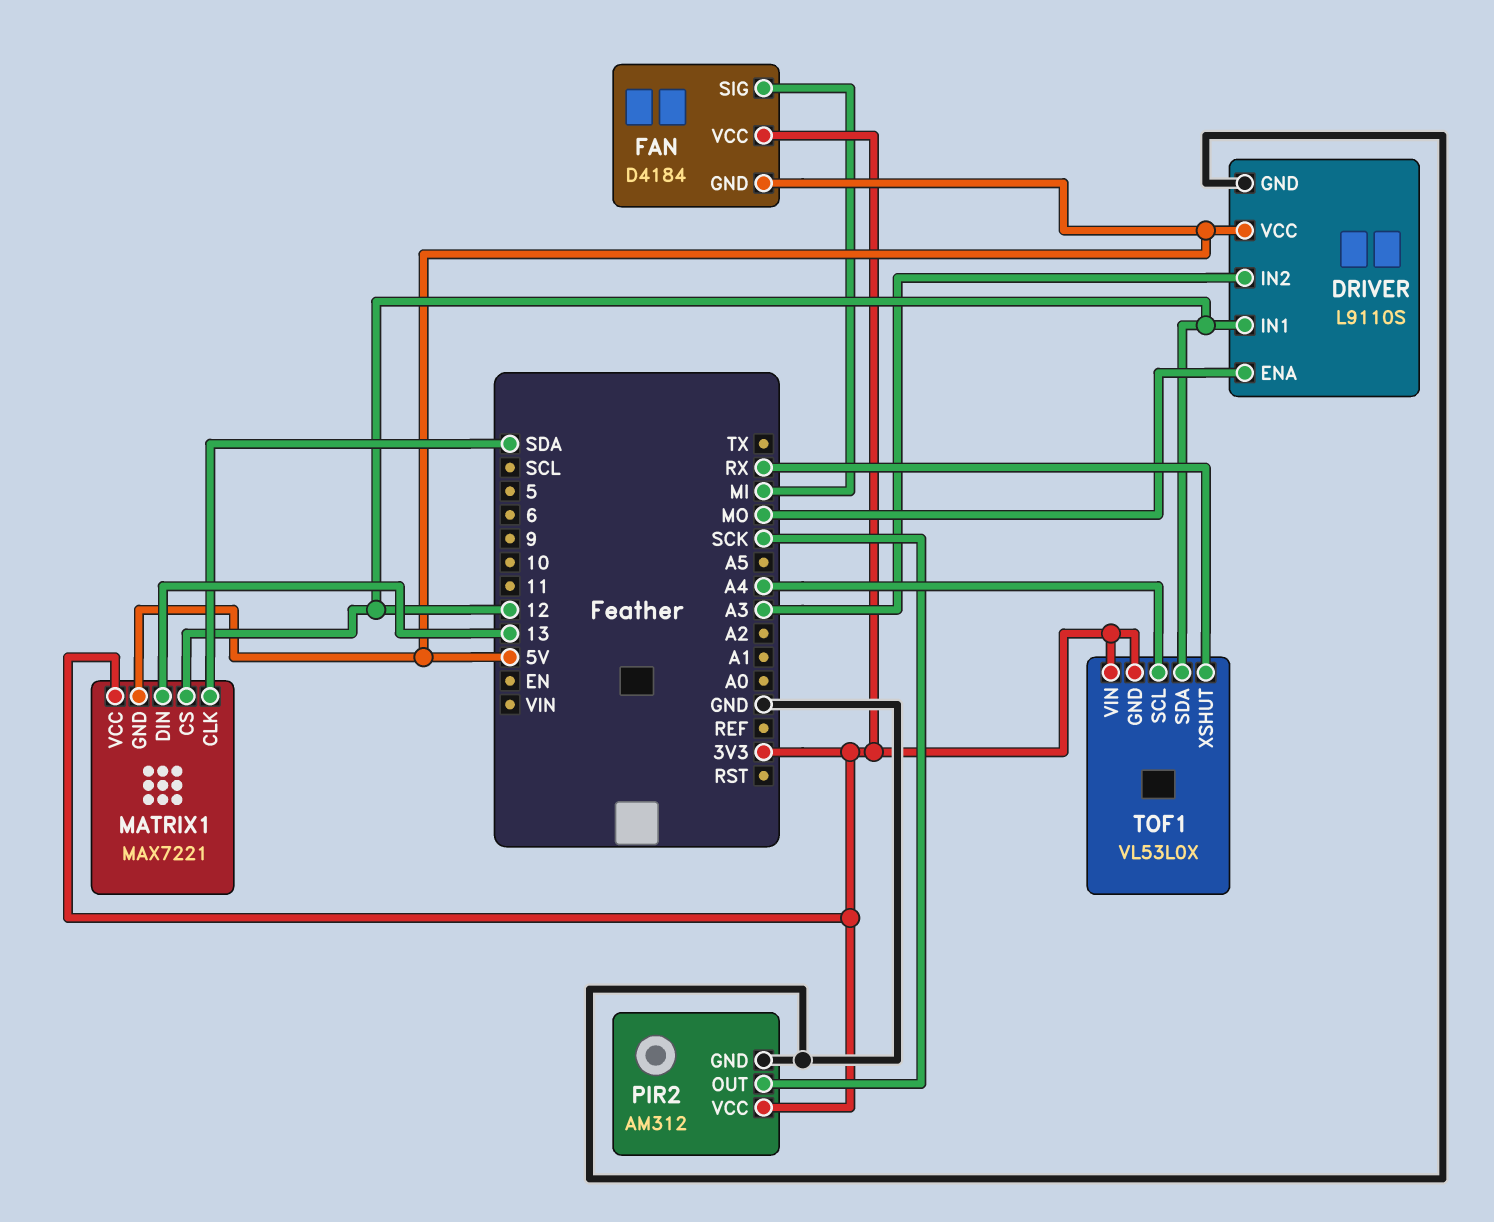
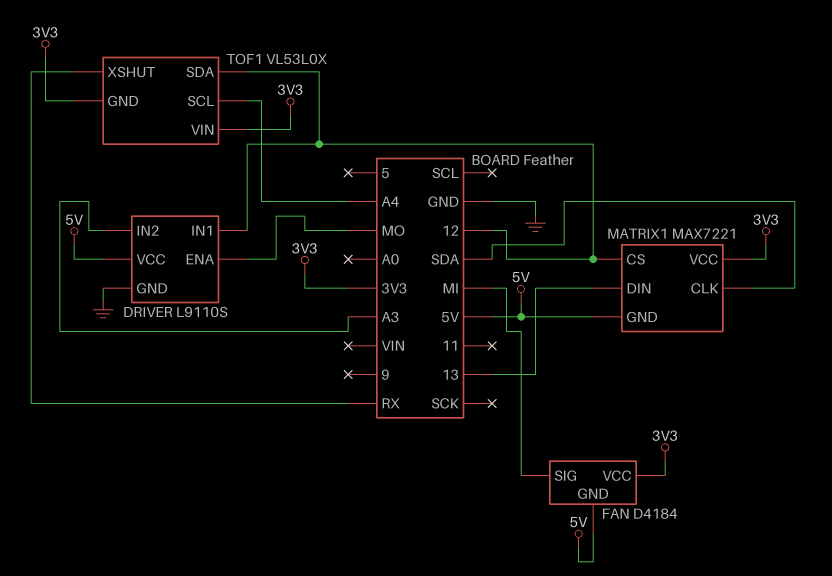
PIR2: AM312 -> none
PIR2 pin GND: GND -> none
PIR2 pin OUT: SCK -> none
PIR2 pin VCC: 3V3 -> none

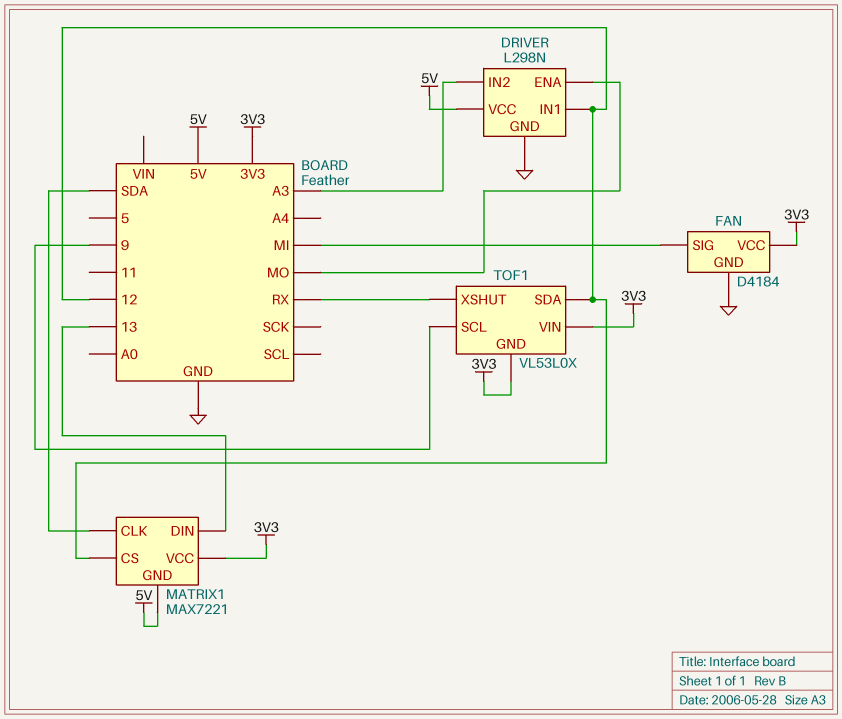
DRIVER: L9110S -> L298N
FAN pin GND: 5V -> GND
TOF1 pin SCL: A4 -> 9

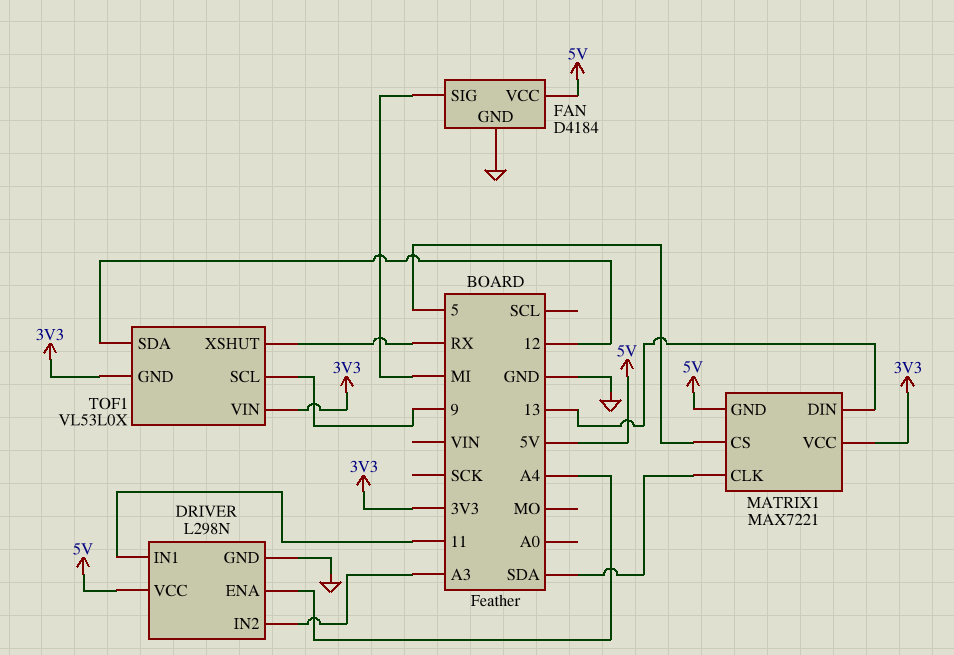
DRIVER pin ENA: MO -> A4
DRIVER pin IN1: 12 -> 11
FAN pin VCC: 3V3 -> 5V
MATRIX1 pin CS: 12 -> 5

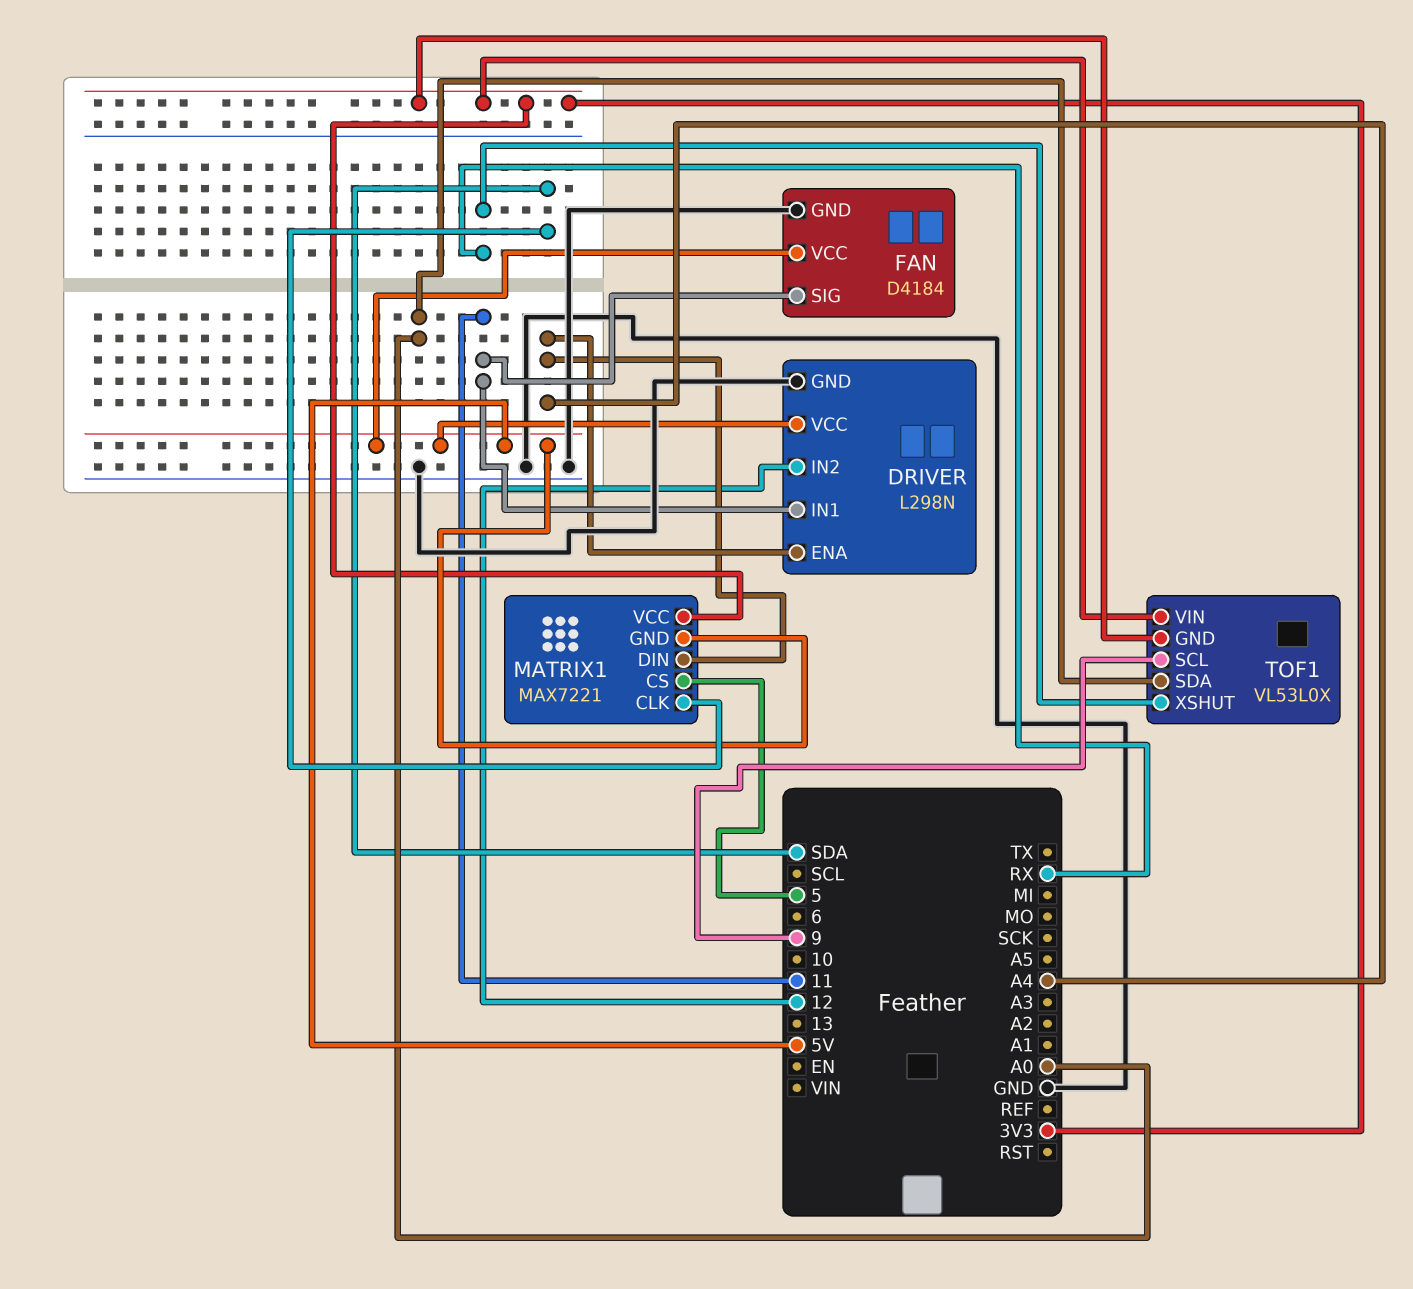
DRIVER pin IN2: A3 -> 12
FAN pin SIG: MI -> 11
MATRIX1 pin DIN: 13 -> A4
TOF1 pin SDA: 12 -> A0

